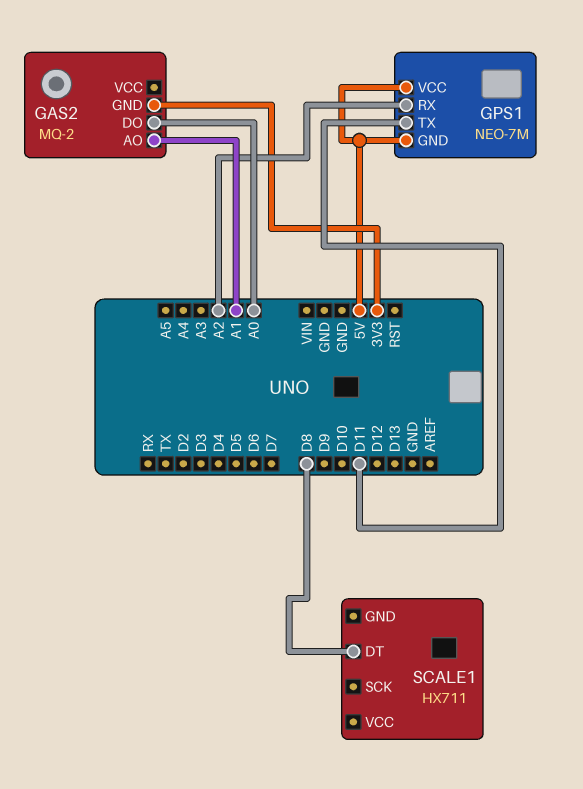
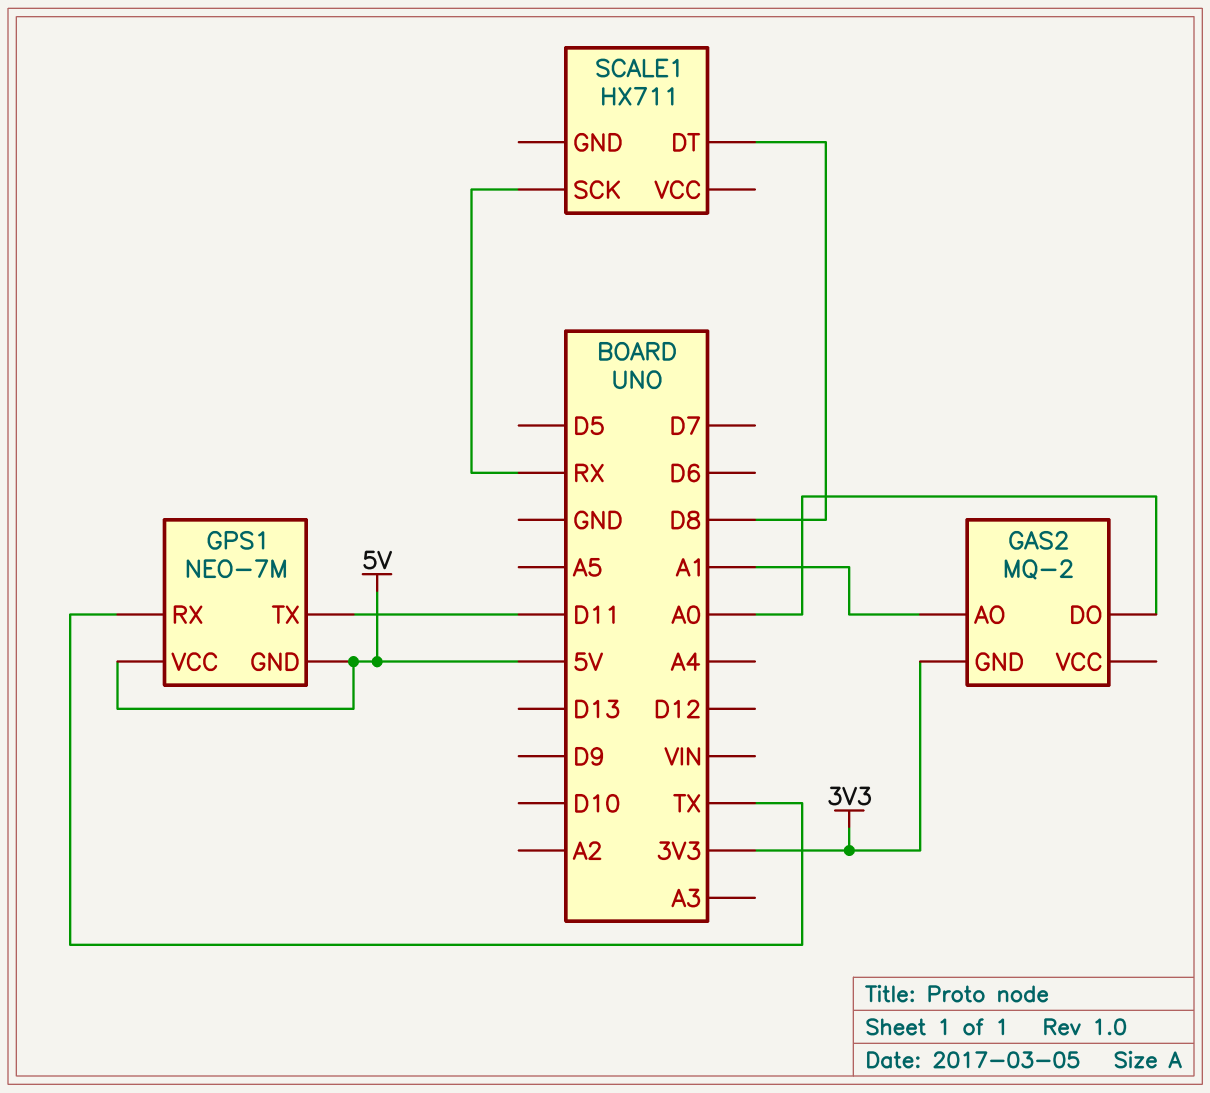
GPS1 pin RX: A2 -> TX
SCALE1 pin SCK: none -> RX

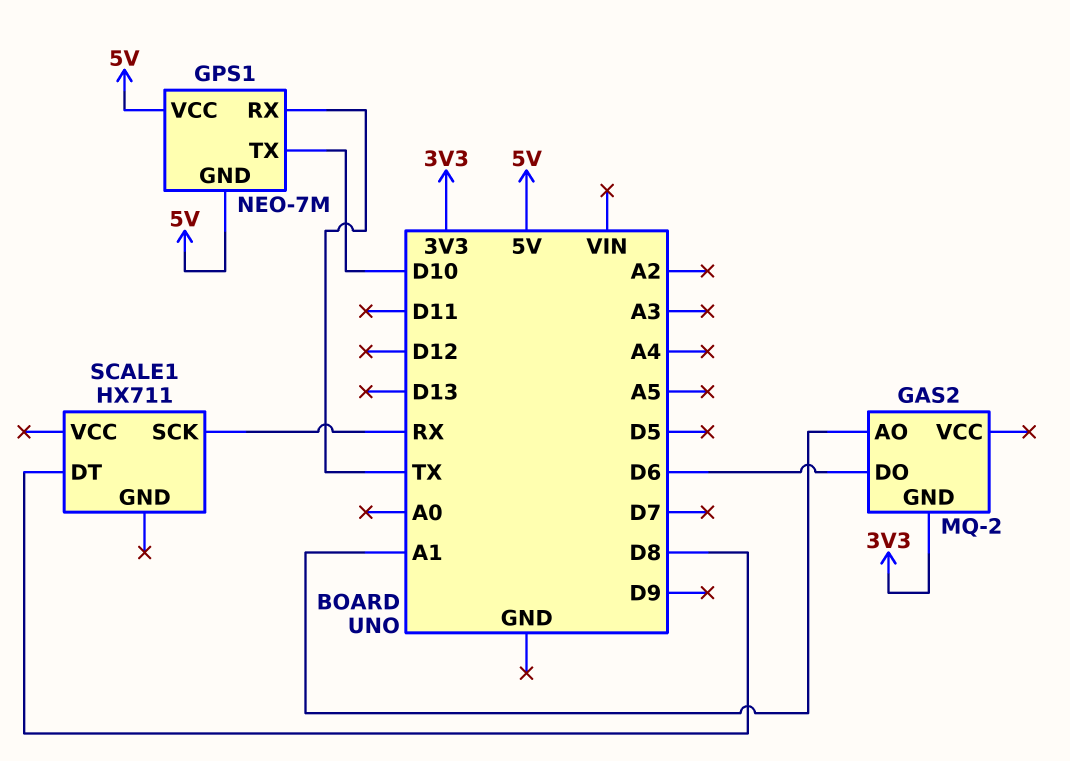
GAS2 pin DO: A0 -> D6
GPS1 pin TX: D11 -> D10

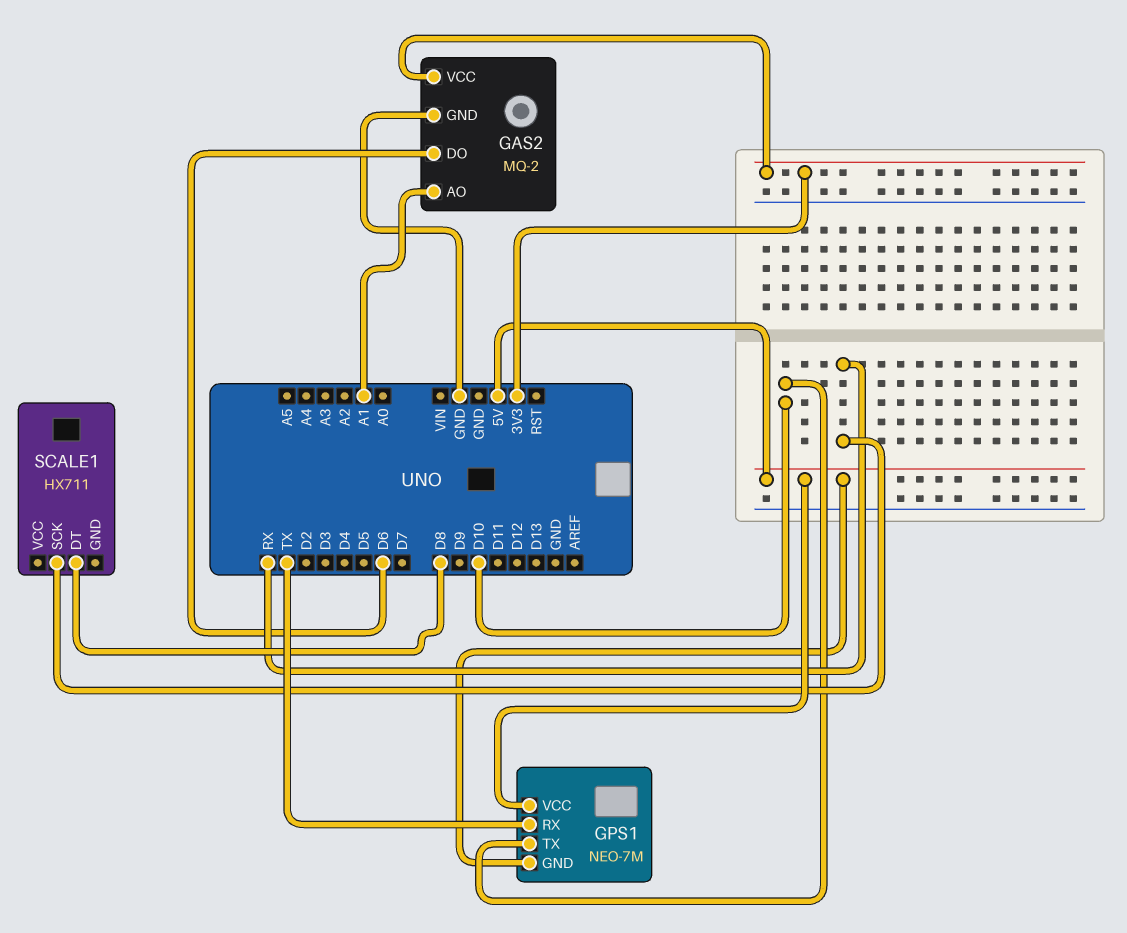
GAS2 pin GND: 3V3 -> GND
GAS2 pin VCC: none -> 3V3

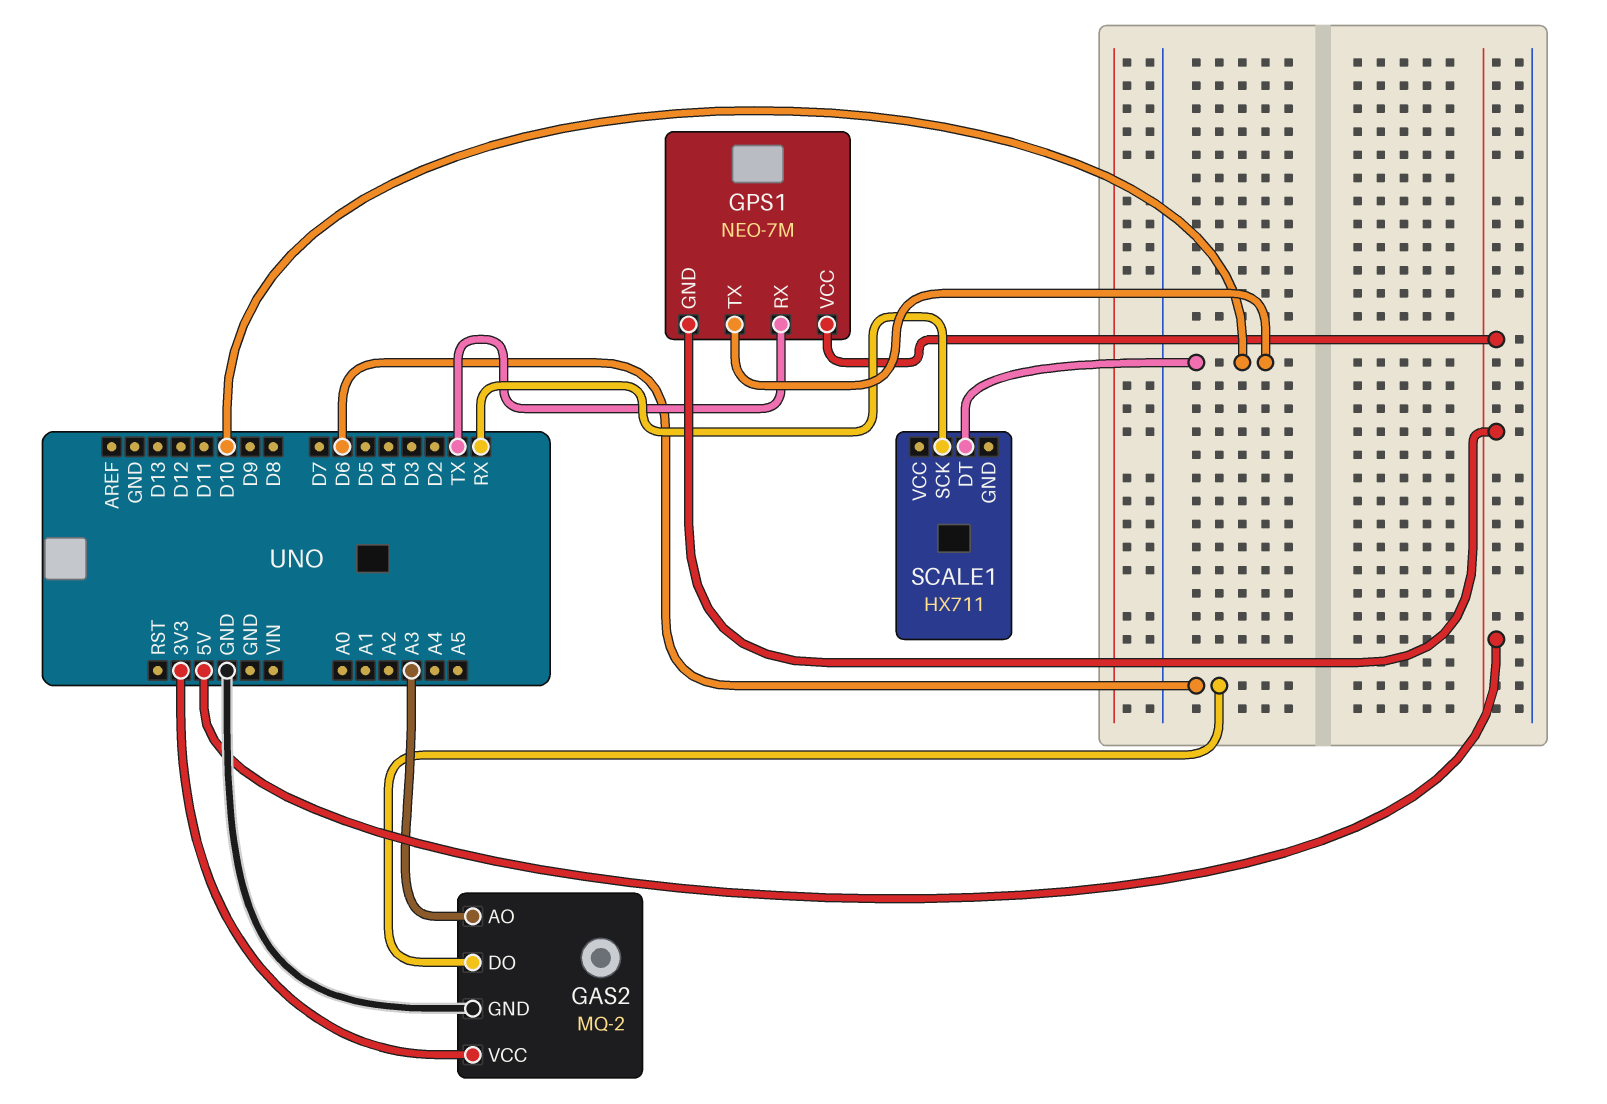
GAS2 pin AO: A1 -> A3
SCALE1 pin DT: D8 -> D10

